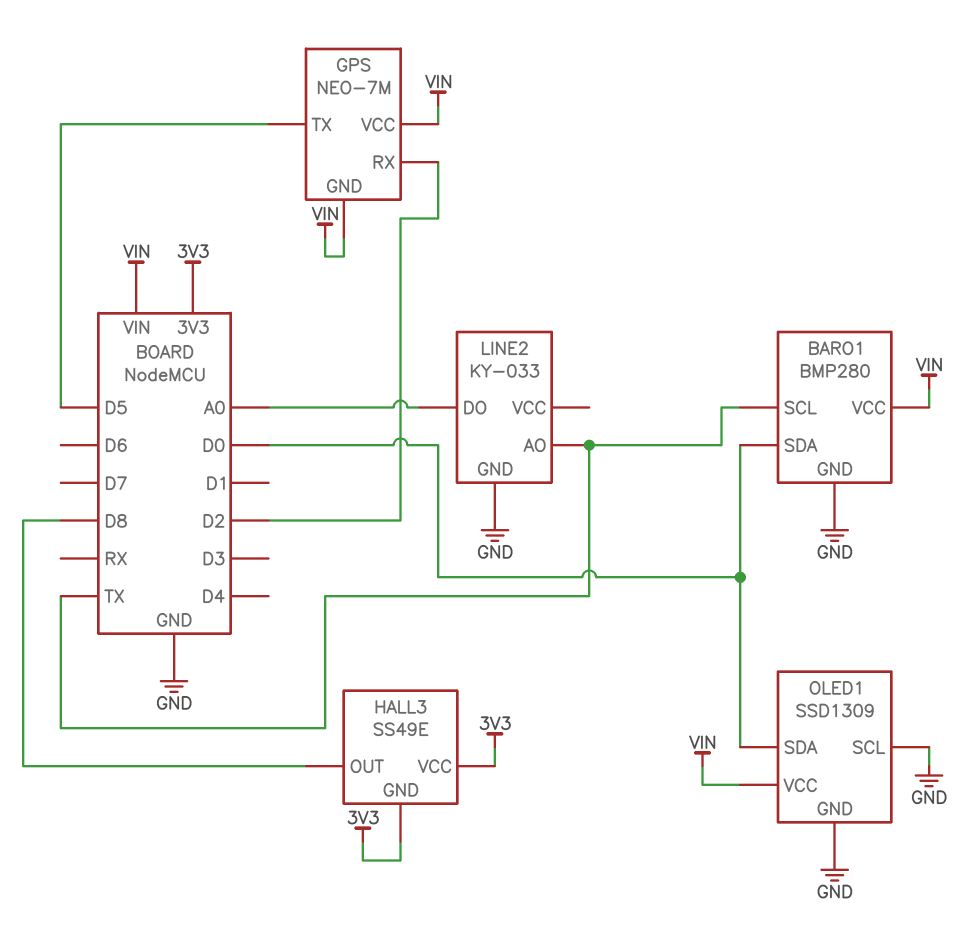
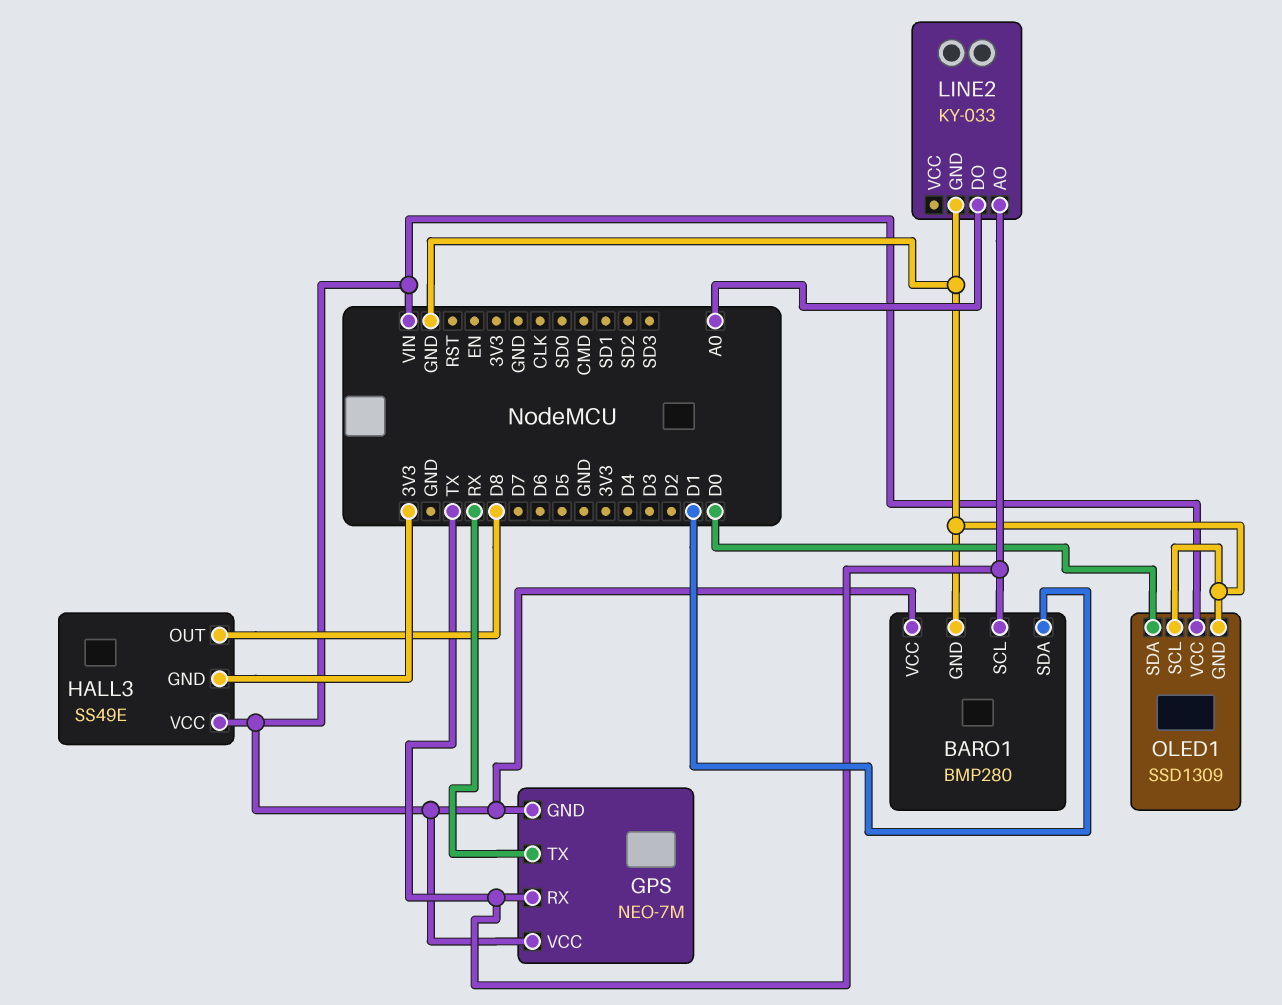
BARO1 pin SDA: D0 -> D1
GPS pin RX: D2 -> TX
GPS pin TX: D5 -> RX
HALL3 pin VCC: 3V3 -> VIN

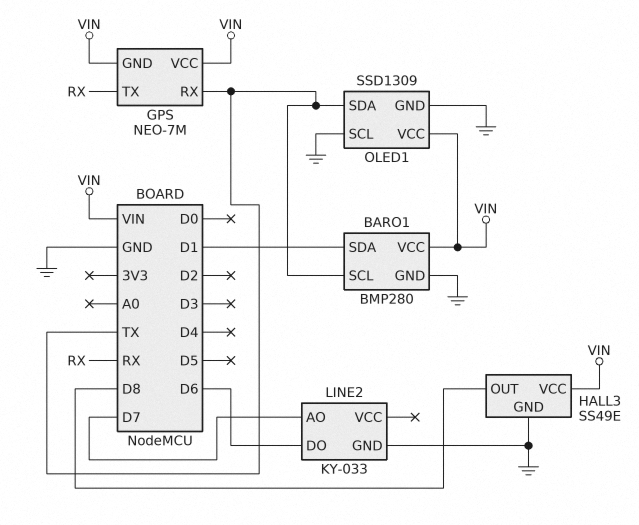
HALL3 pin GND: 3V3 -> GND
LINE2 pin AO: TX -> D7
LINE2 pin DO: A0 -> D6
OLED1 pin SDA: D0 -> TX

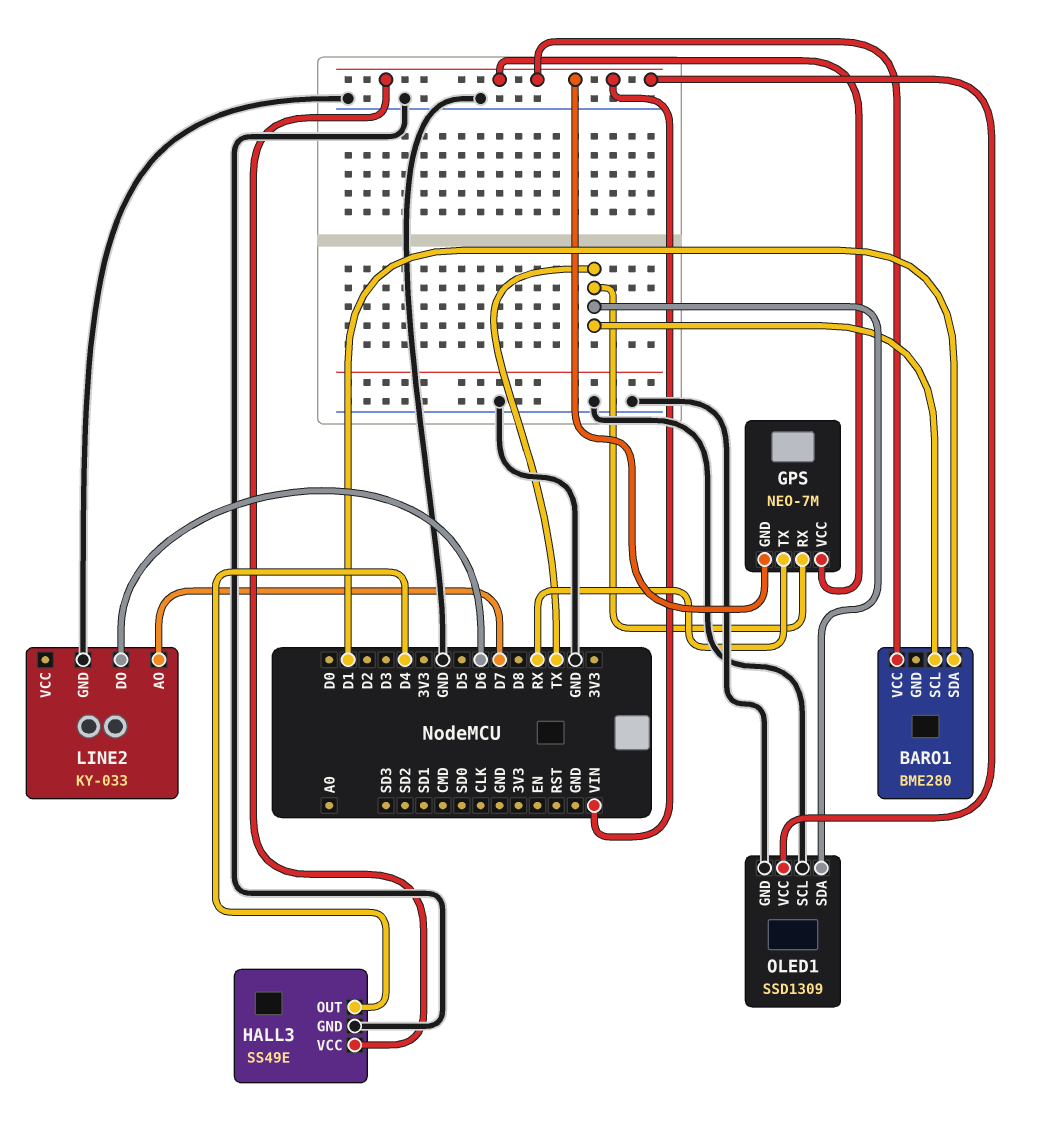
BARO1: BMP280 -> BME280
BARO1 pin GND: GND -> none
HALL3 pin OUT: D8 -> D4

